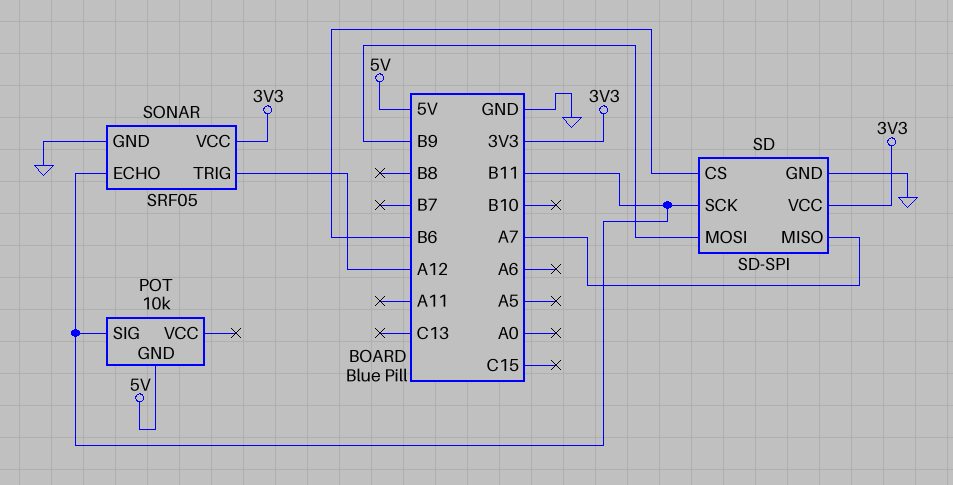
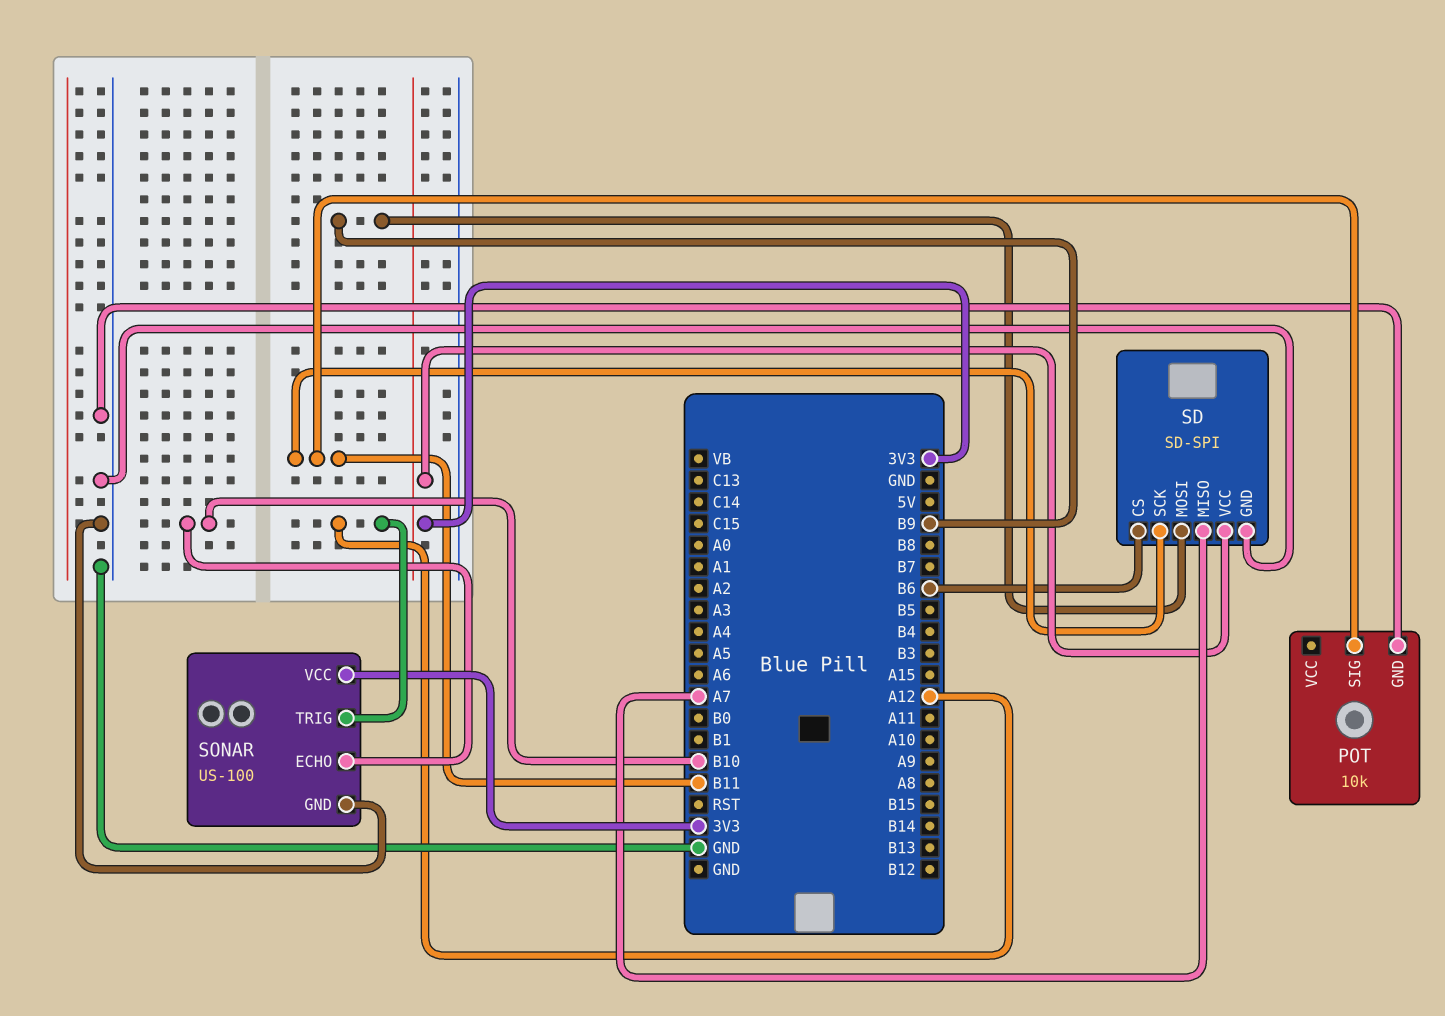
POT pin GND: 5V -> GND
SONAR: SRF05 -> US-100
SONAR pin ECHO: B11 -> B10

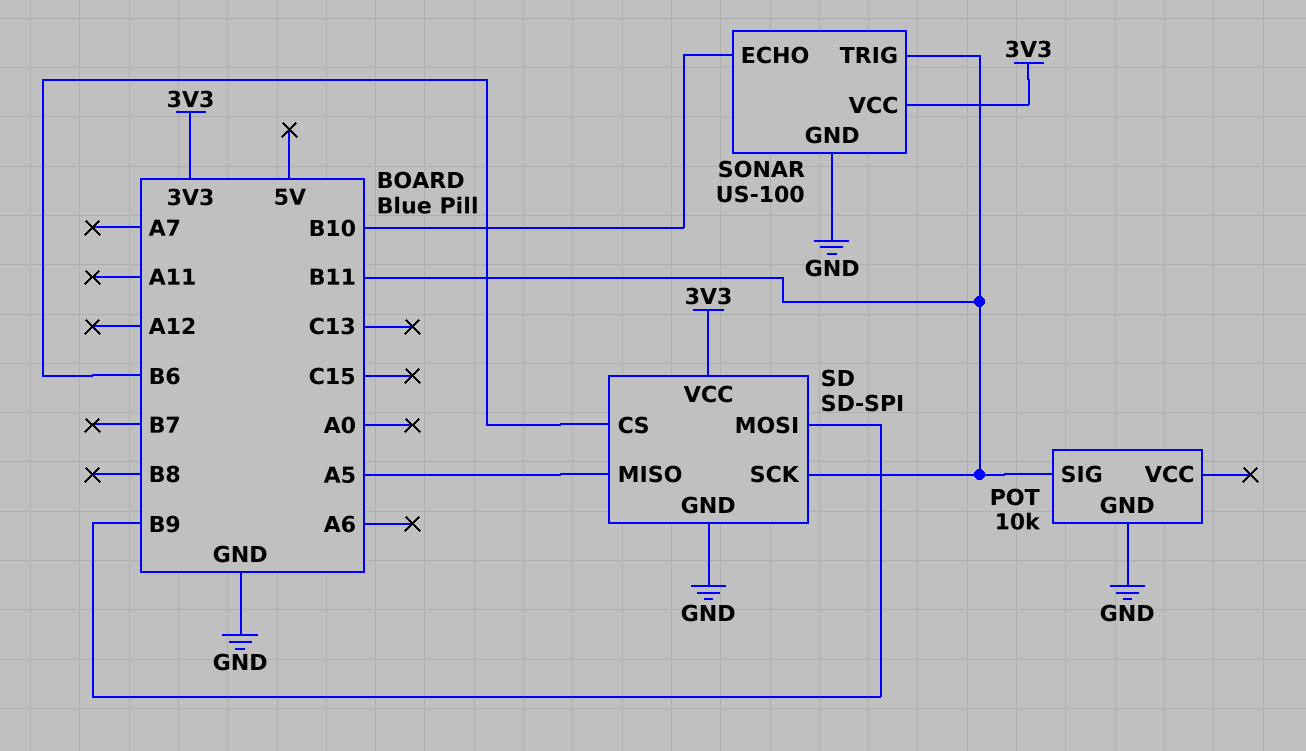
SD pin MISO: A7 -> A5
SONAR pin TRIG: A12 -> B11

